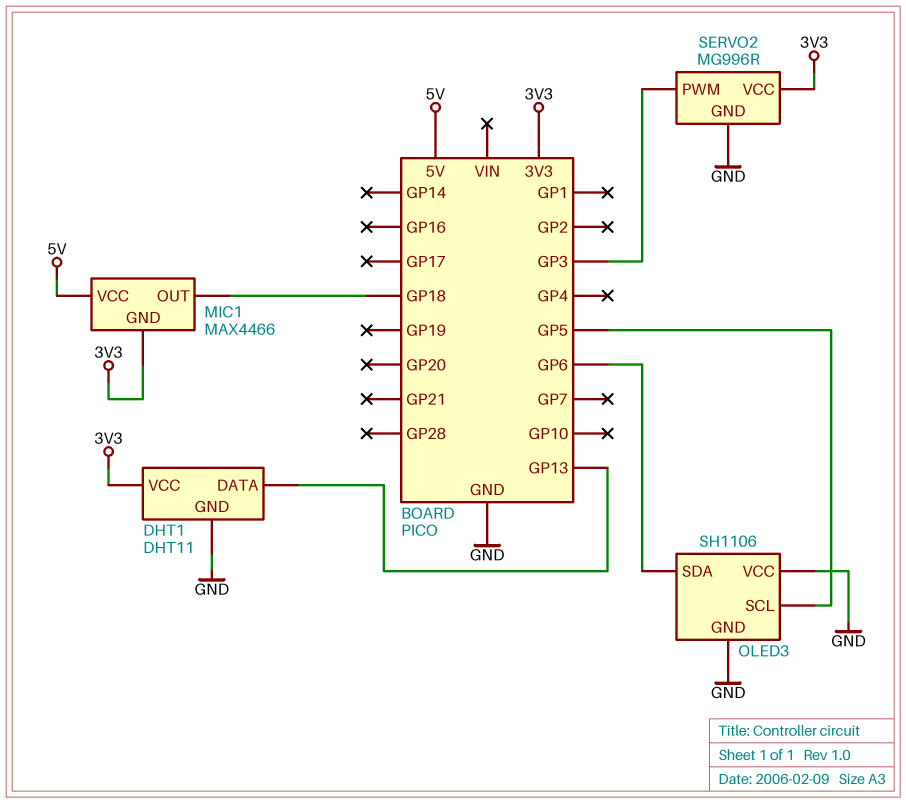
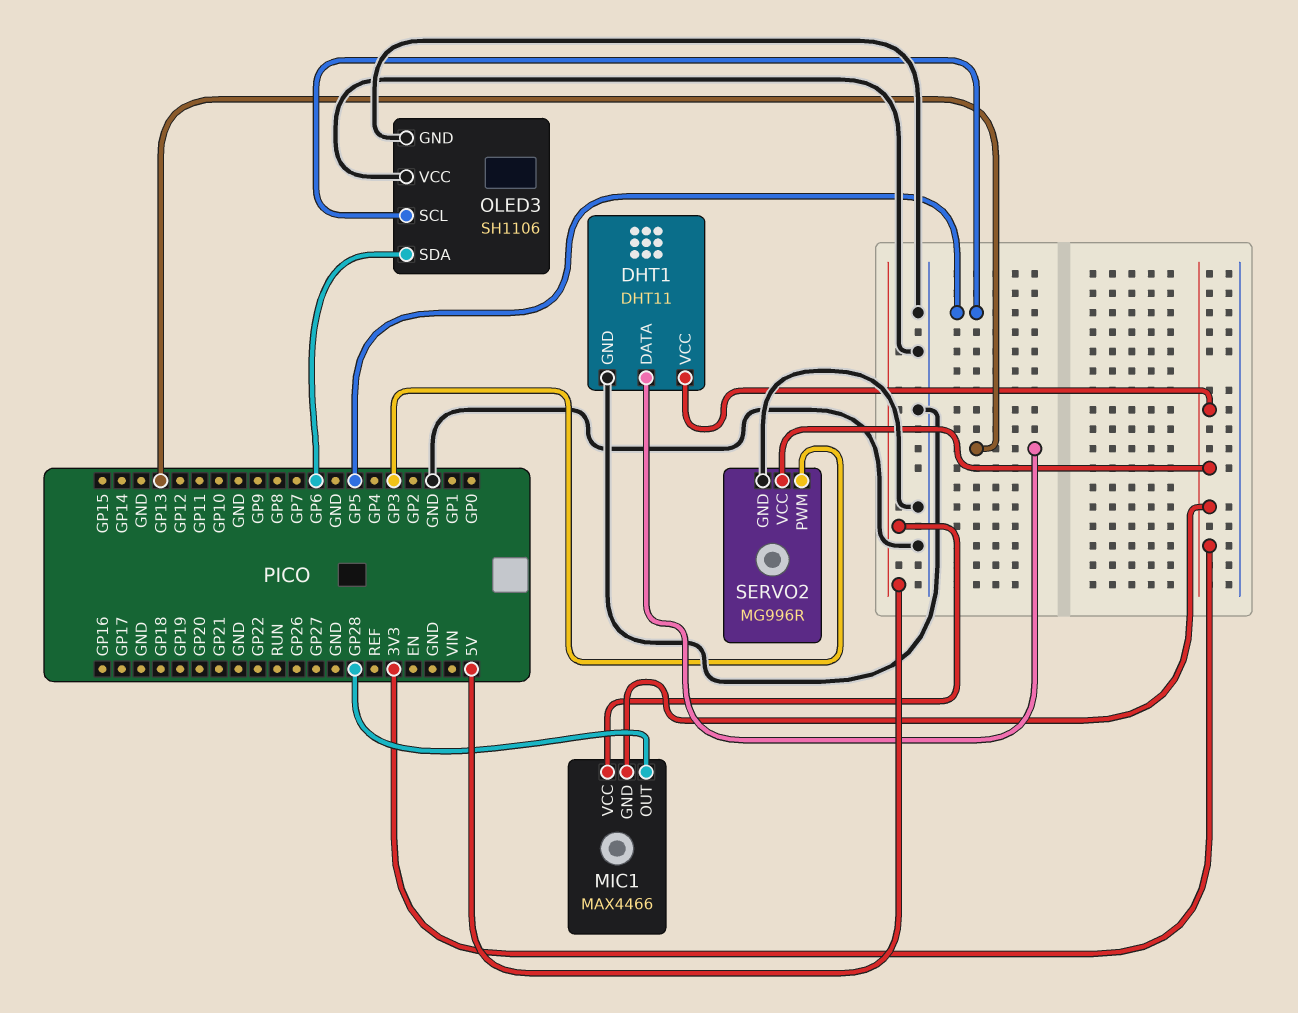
MIC1 pin OUT: GP18 -> GP28

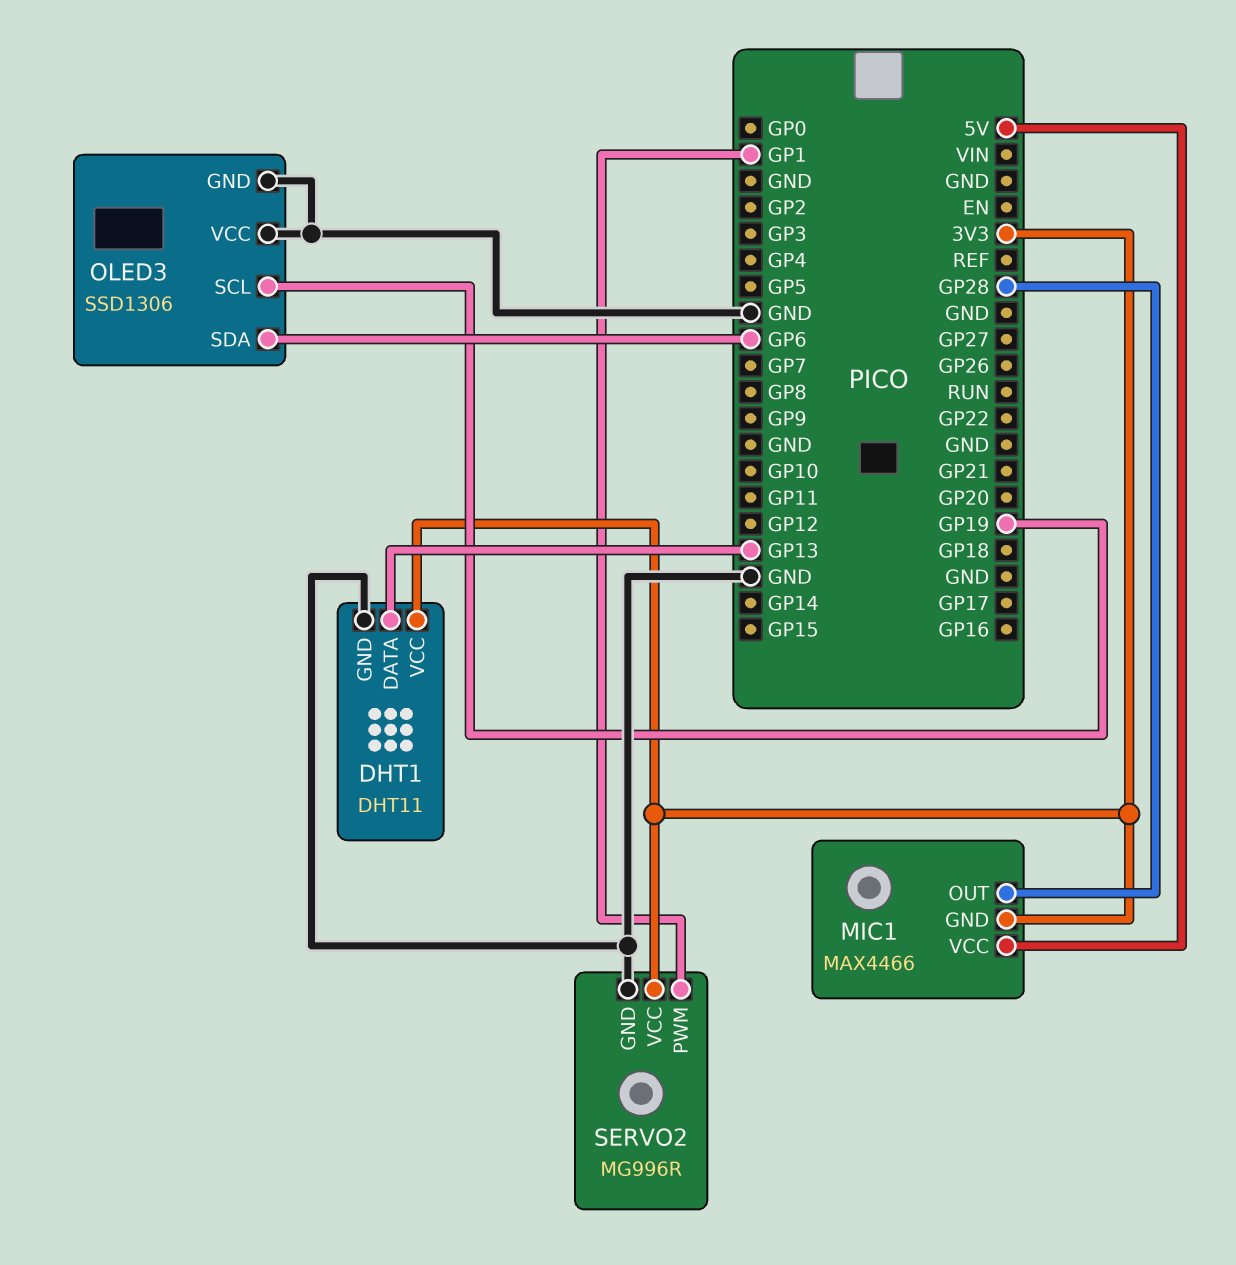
OLED3: SH1106 -> SSD1306
OLED3 pin SCL: GP5 -> GP19
SERVO2 pin PWM: GP3 -> GP1

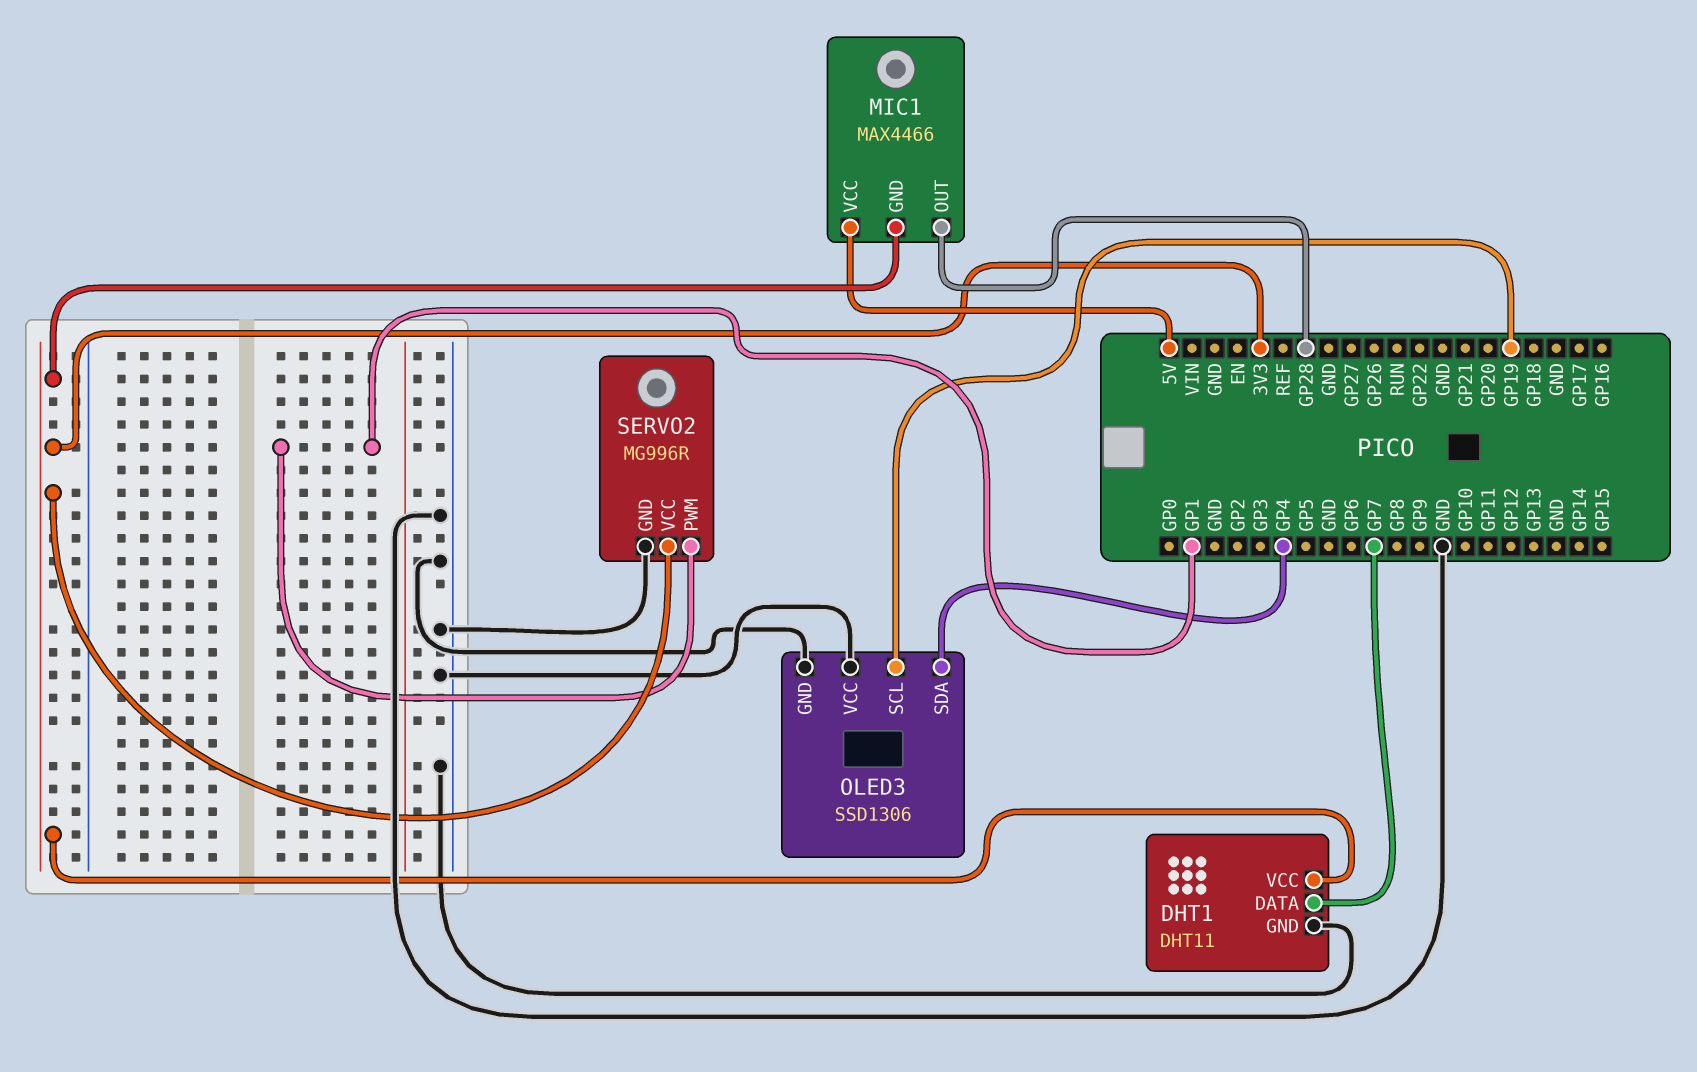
DHT1 pin DATA: GP13 -> GP7
OLED3 pin SDA: GP6 -> GP4

